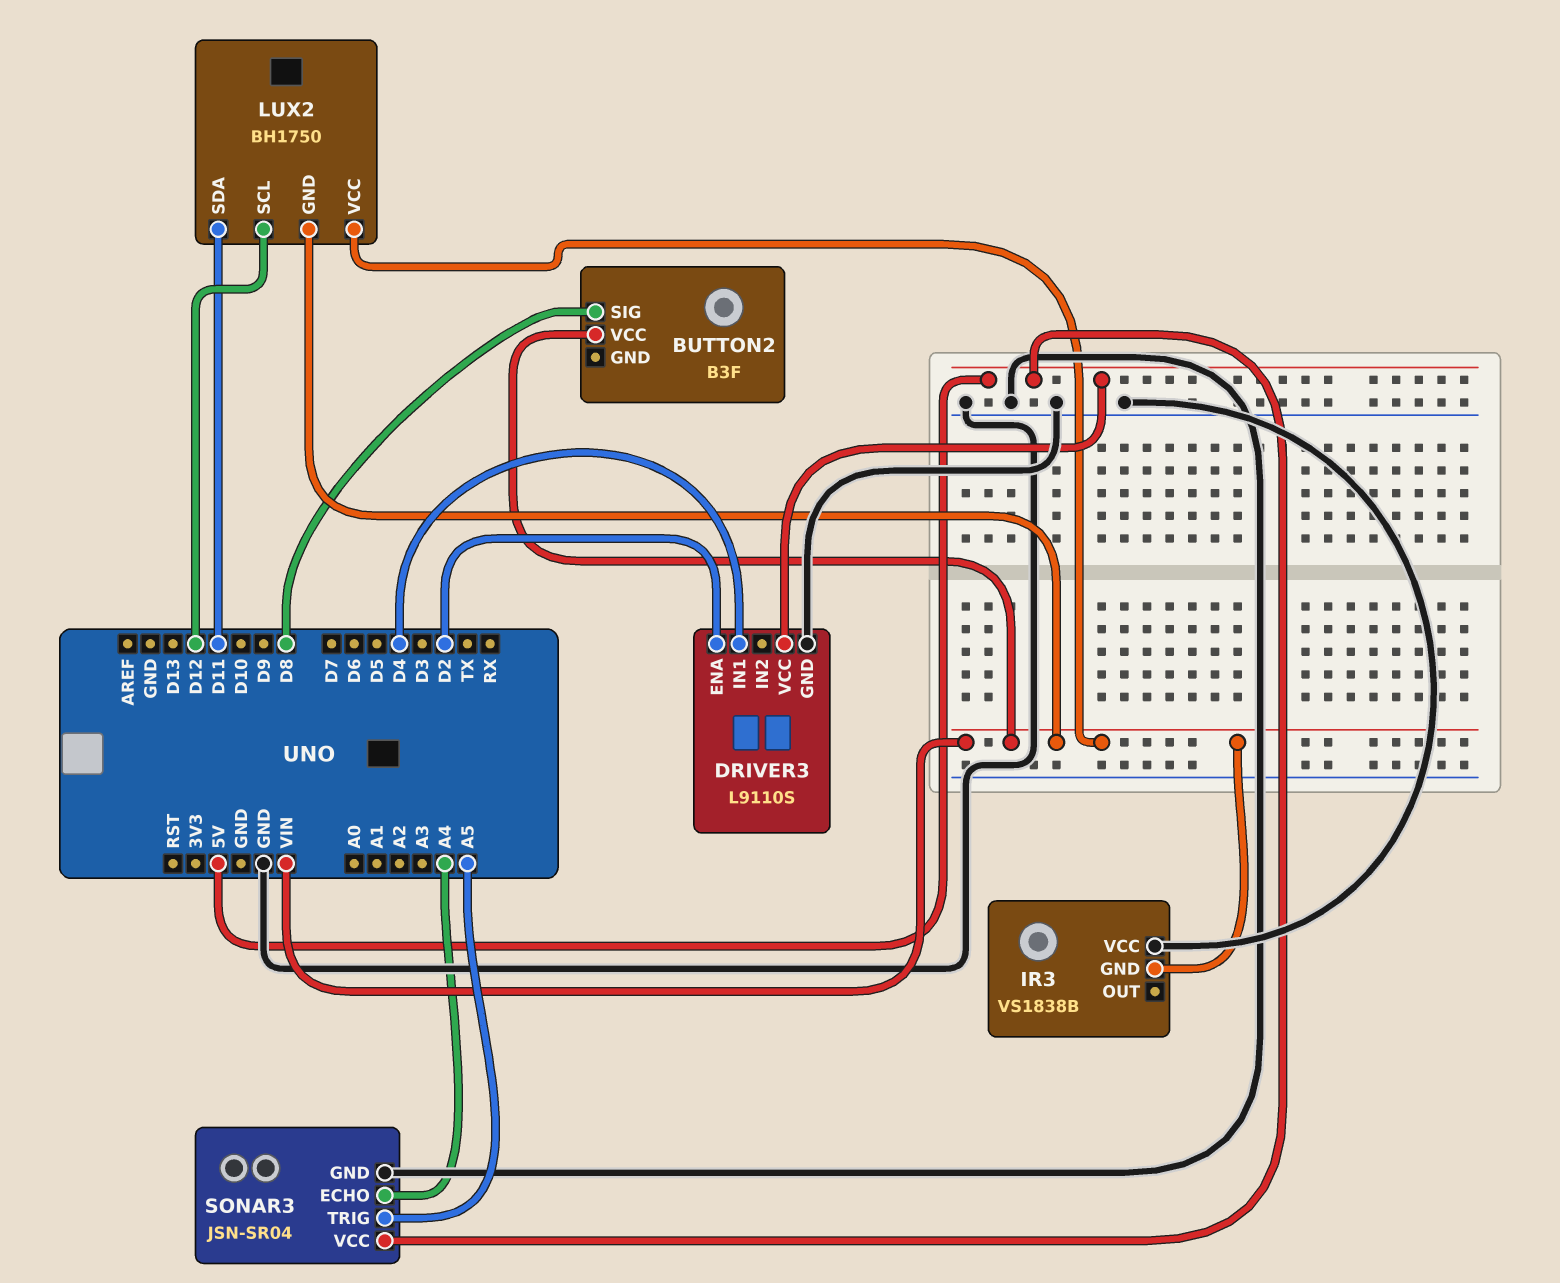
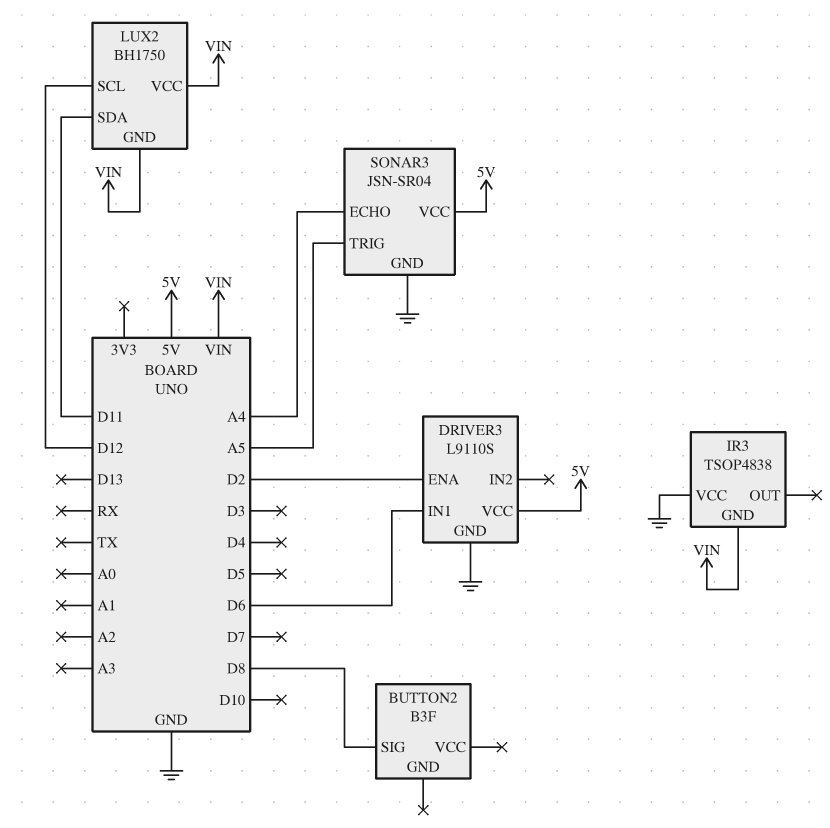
BUTTON2 pin VCC: VIN -> none
DRIVER3 pin IN1: D4 -> D6
IR3: VS1838B -> TSOP4838

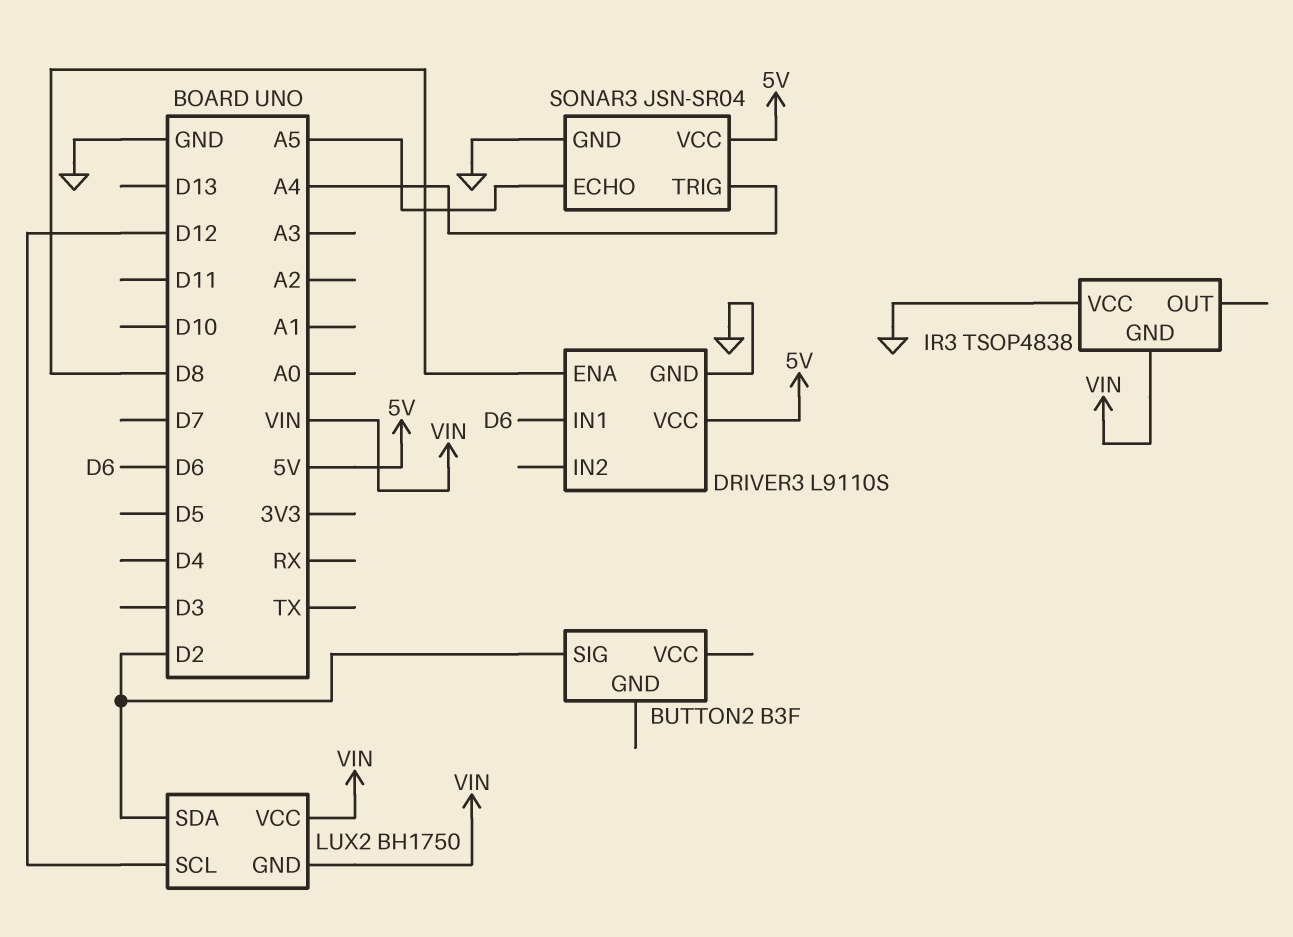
BUTTON2 pin SIG: D8 -> D2
DRIVER3 pin ENA: D2 -> D8
LUX2 pin SDA: D11 -> D2
SONAR3 pin ECHO: A4 -> A5
SONAR3 pin TRIG: A5 -> A4

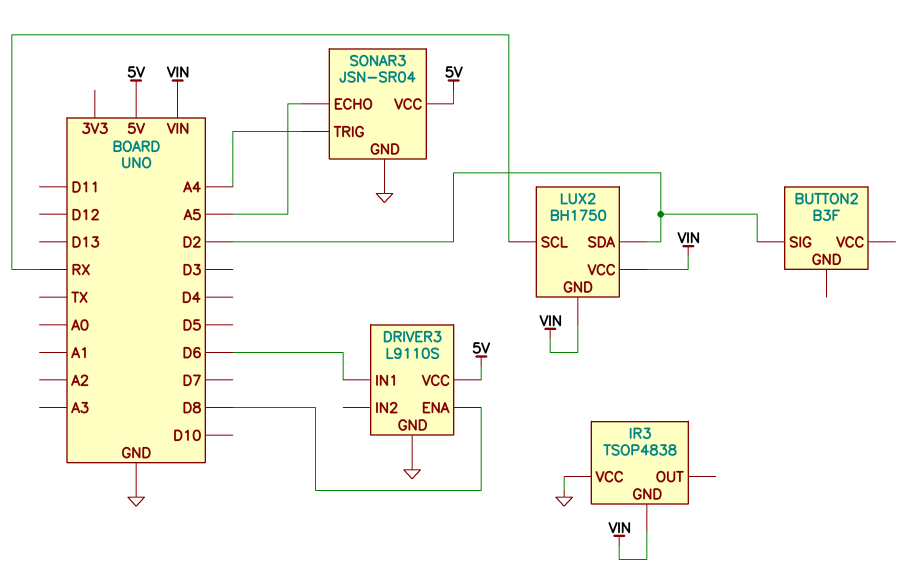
LUX2 pin SCL: D12 -> RX

